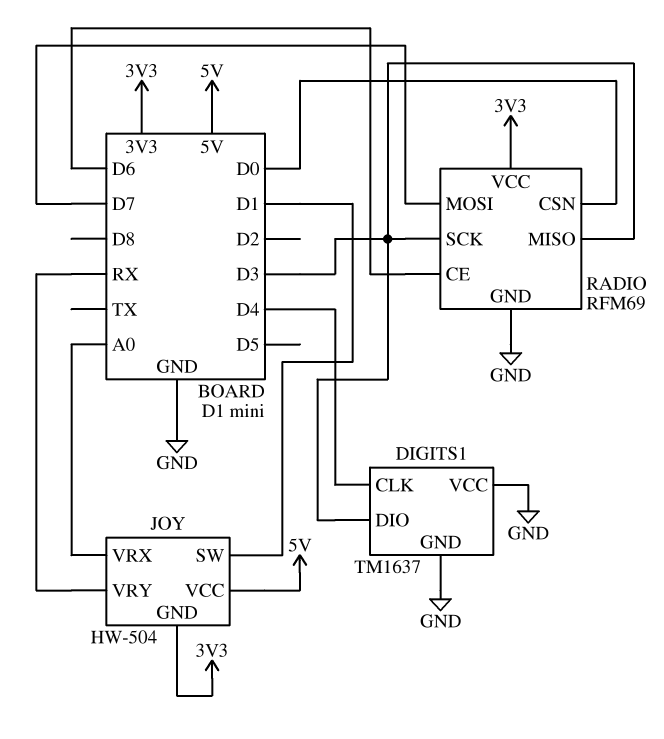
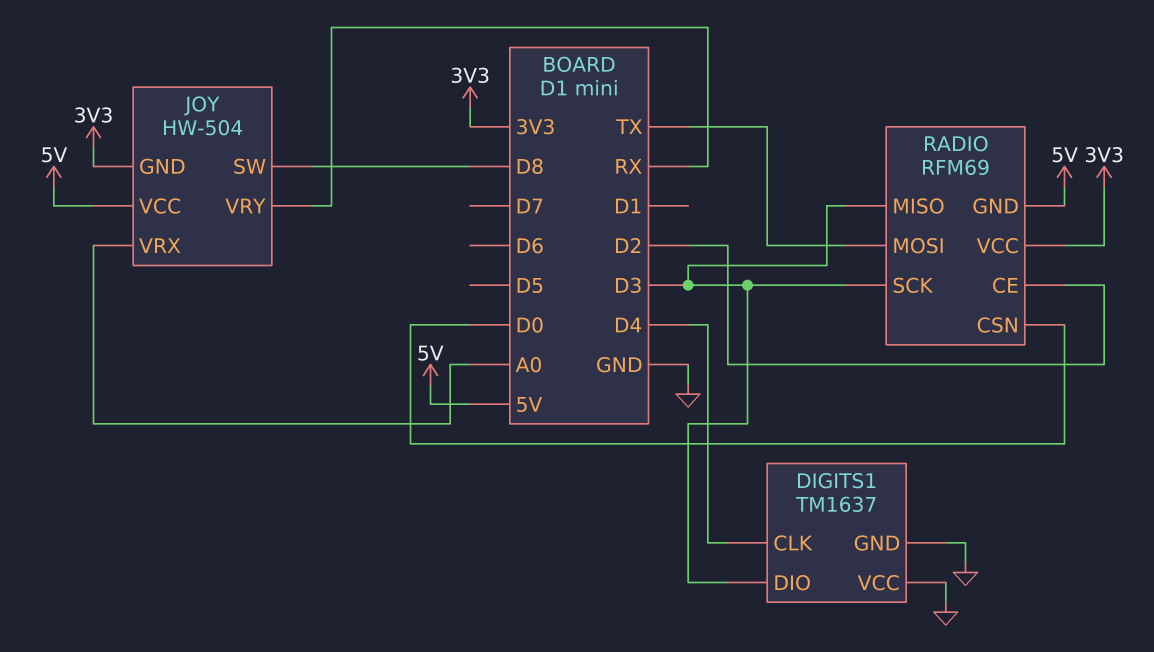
JOY pin SW: D1 -> D8
RADIO pin CE: D6 -> D2
RADIO pin GND: GND -> 5V
RADIO pin MOSI: D7 -> TX

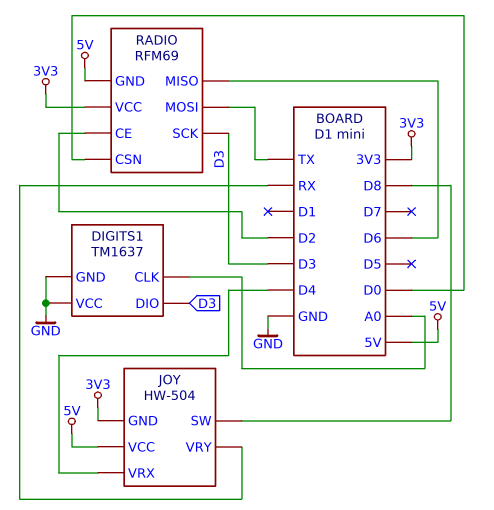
DIGITS1 pin CLK: D4 -> A0
JOY pin VRX: A0 -> D4
RADIO pin MISO: D3 -> D6

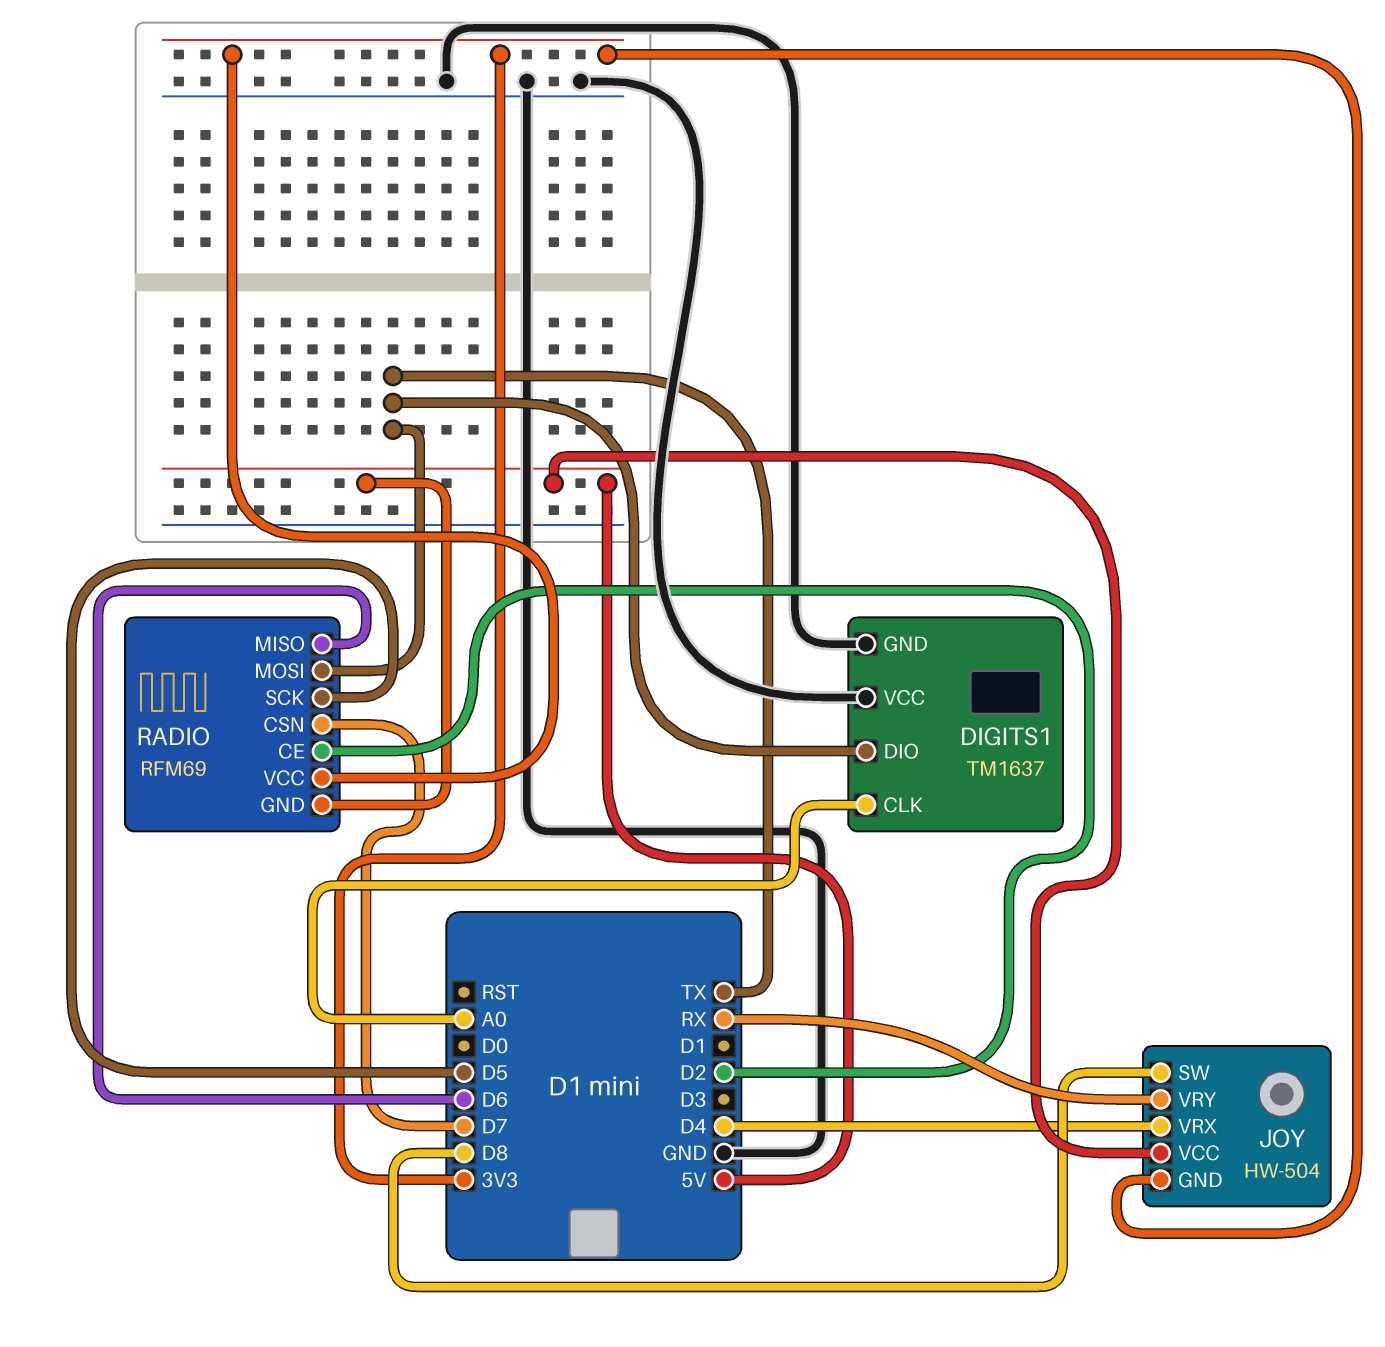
DIGITS1 pin DIO: D3 -> TX
RADIO pin CSN: D0 -> D7
RADIO pin SCK: D3 -> D5

